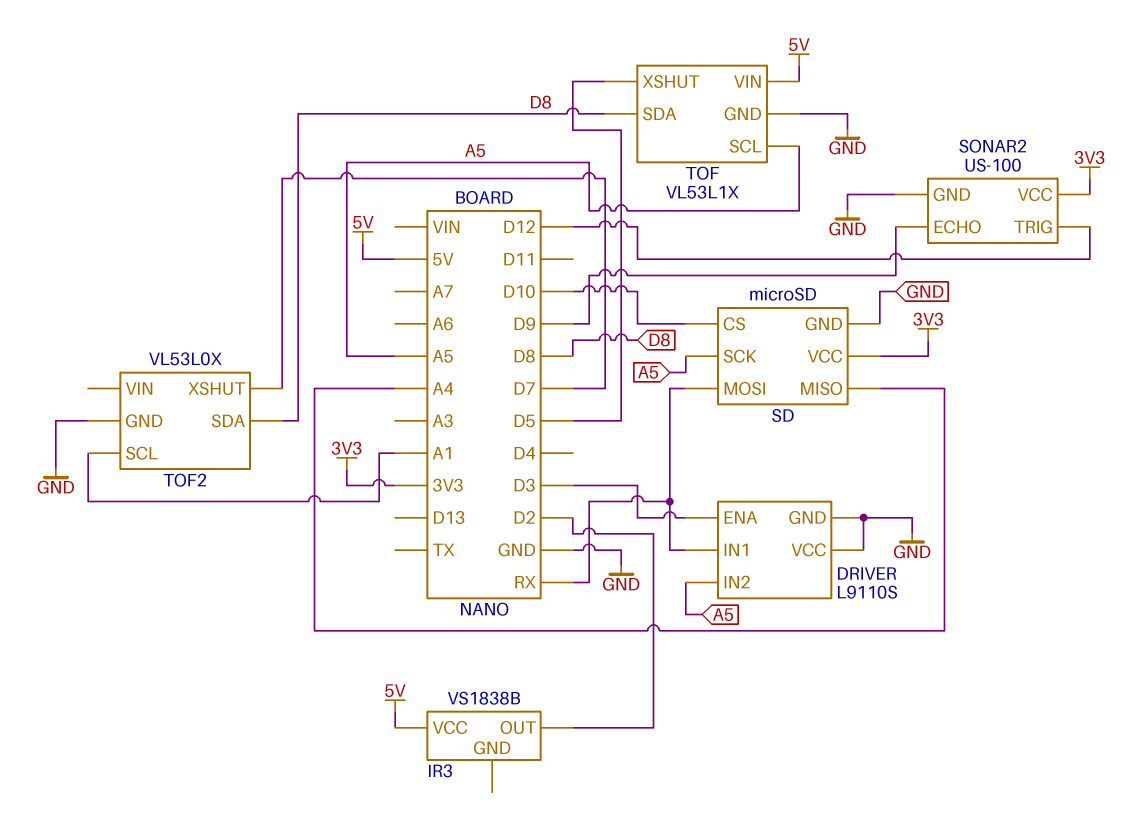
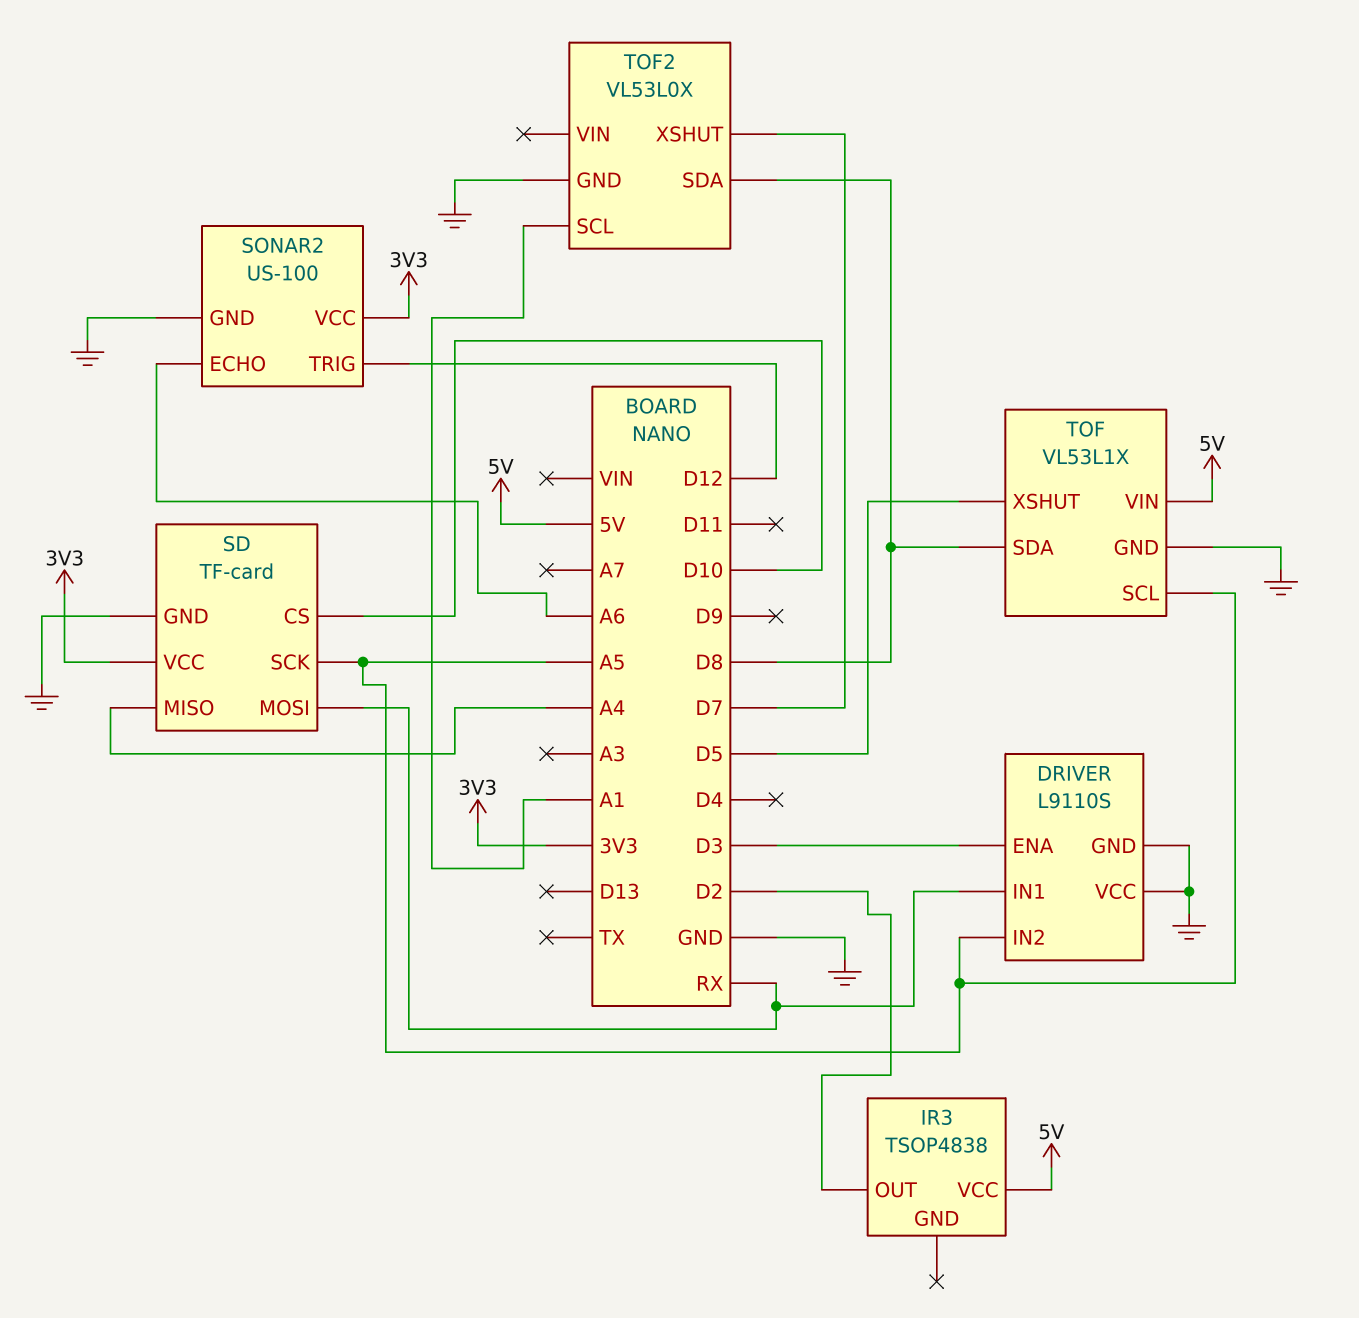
IR3: VS1838B -> TSOP4838
SD: microSD -> TF-card
SONAR2 pin ECHO: D9 -> A6

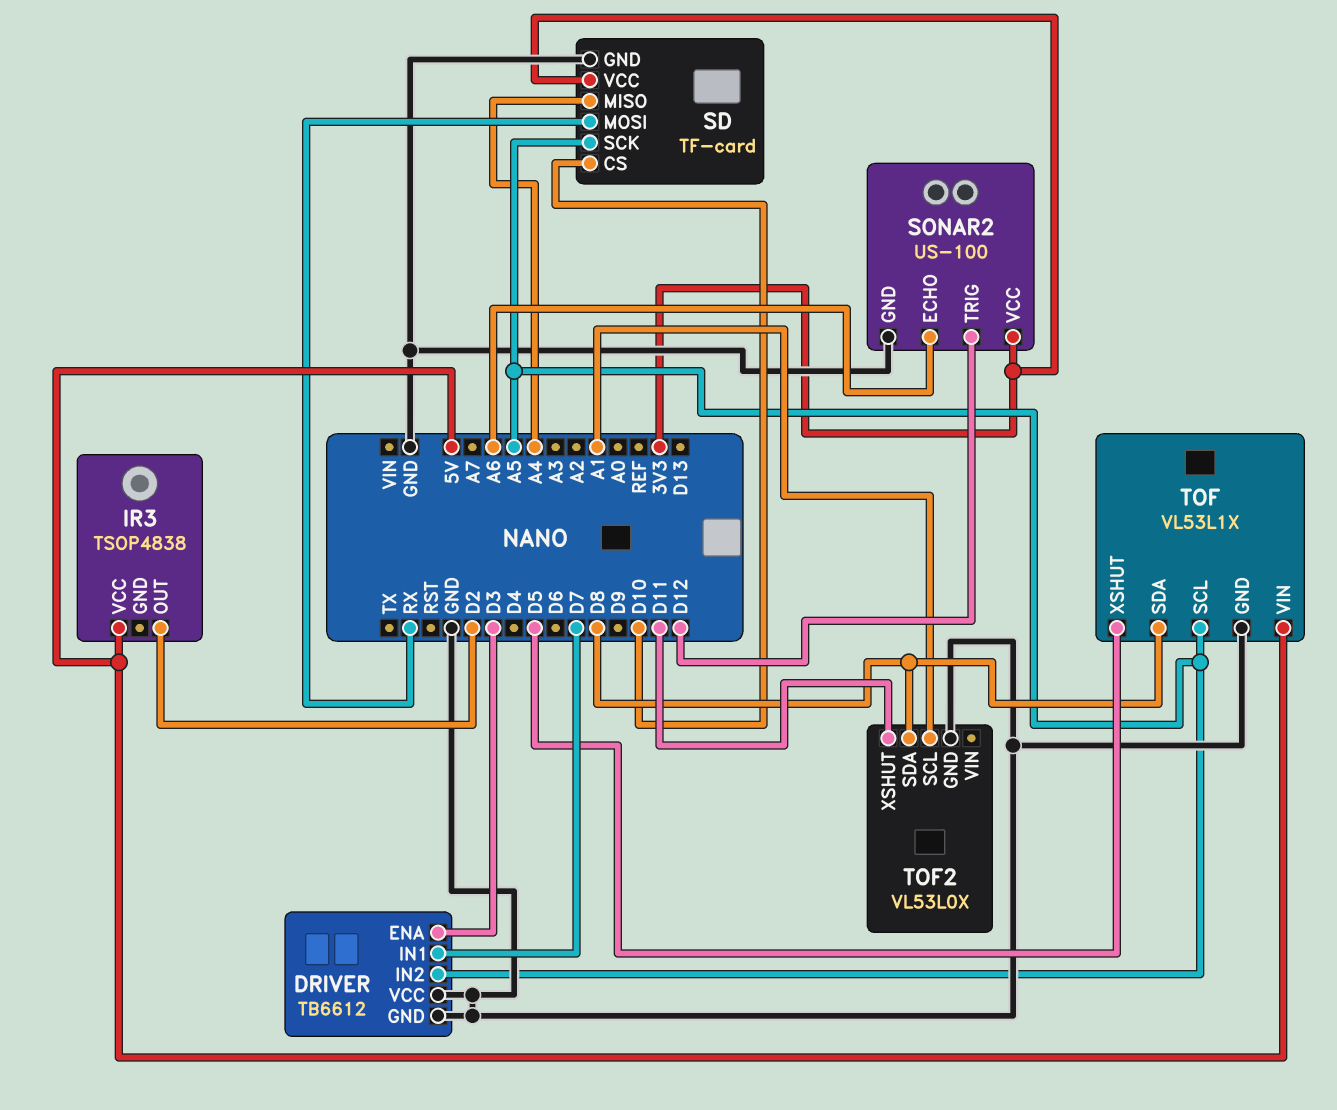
DRIVER: L9110S -> TB6612
DRIVER pin IN1: RX -> D7
TOF2 pin XSHUT: D7 -> D11

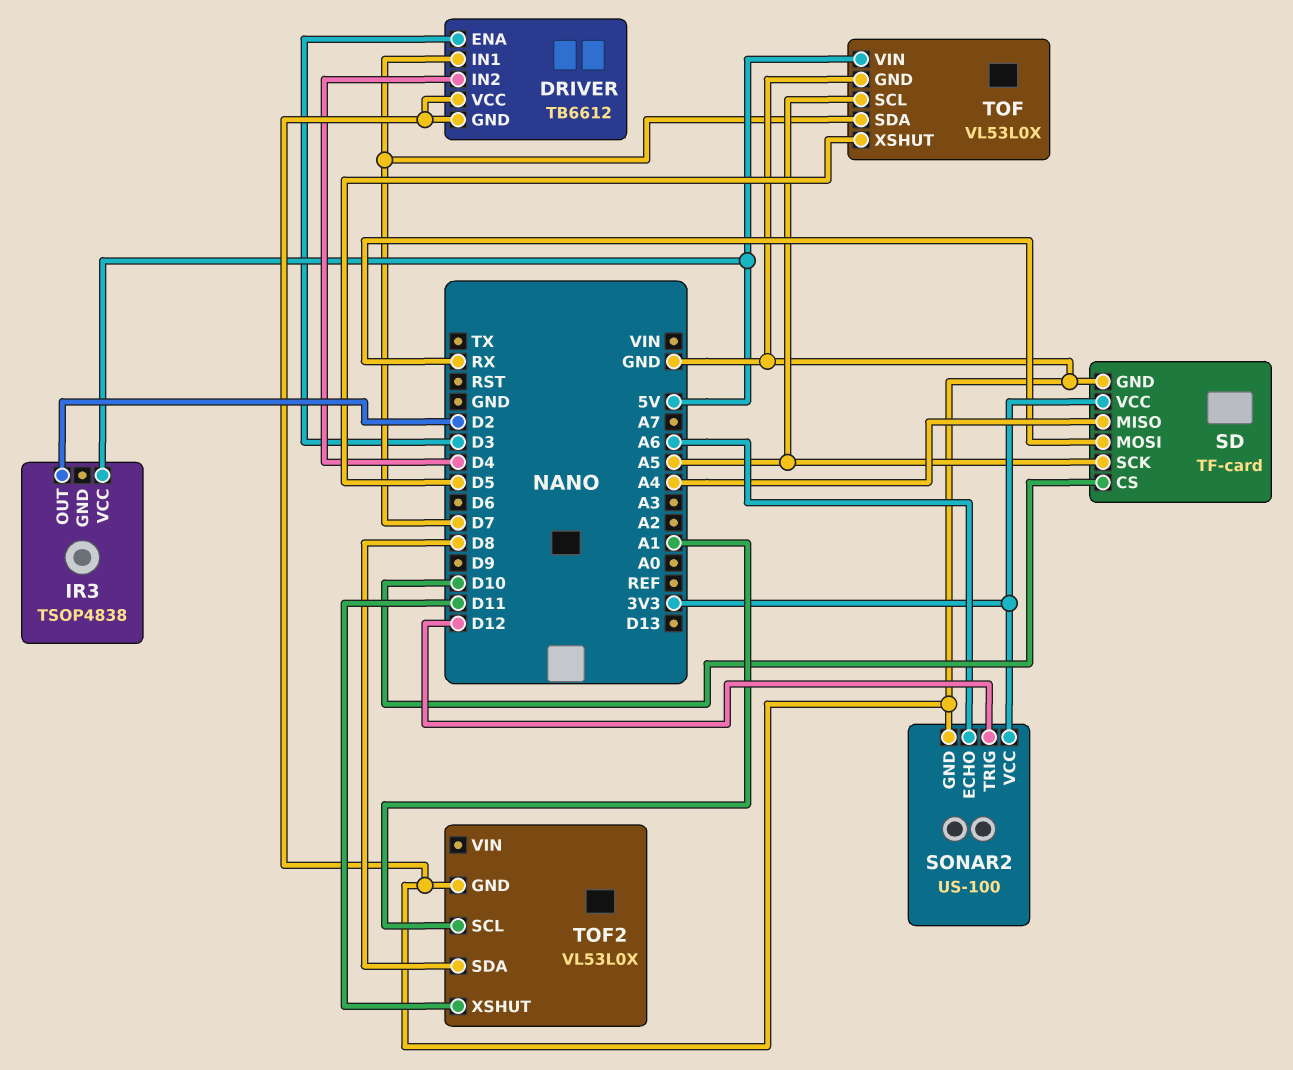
DRIVER pin IN2: A5 -> D4
TOF: VL53L1X -> VL53L0X
TOF pin SDA: D8 -> D7

